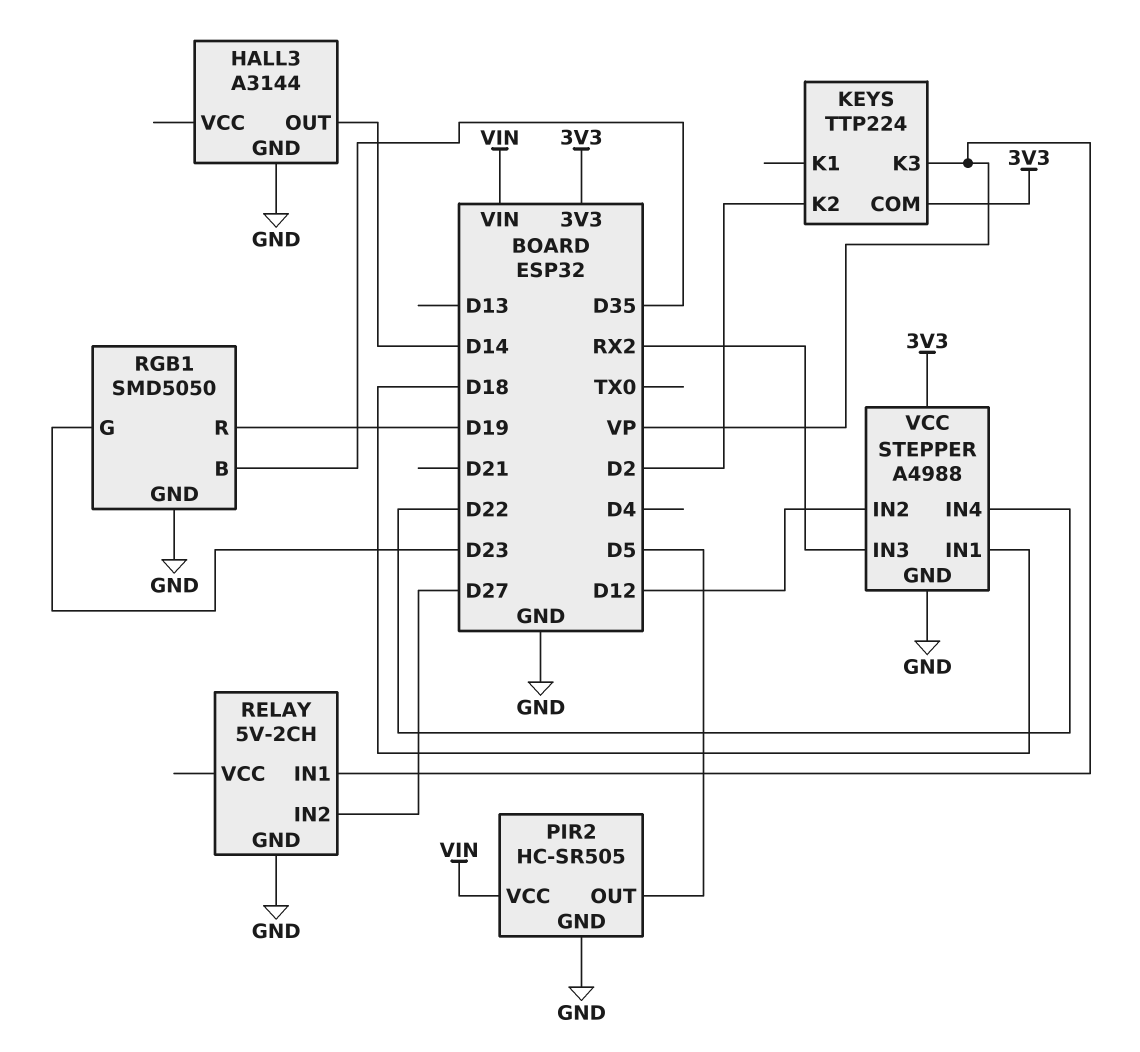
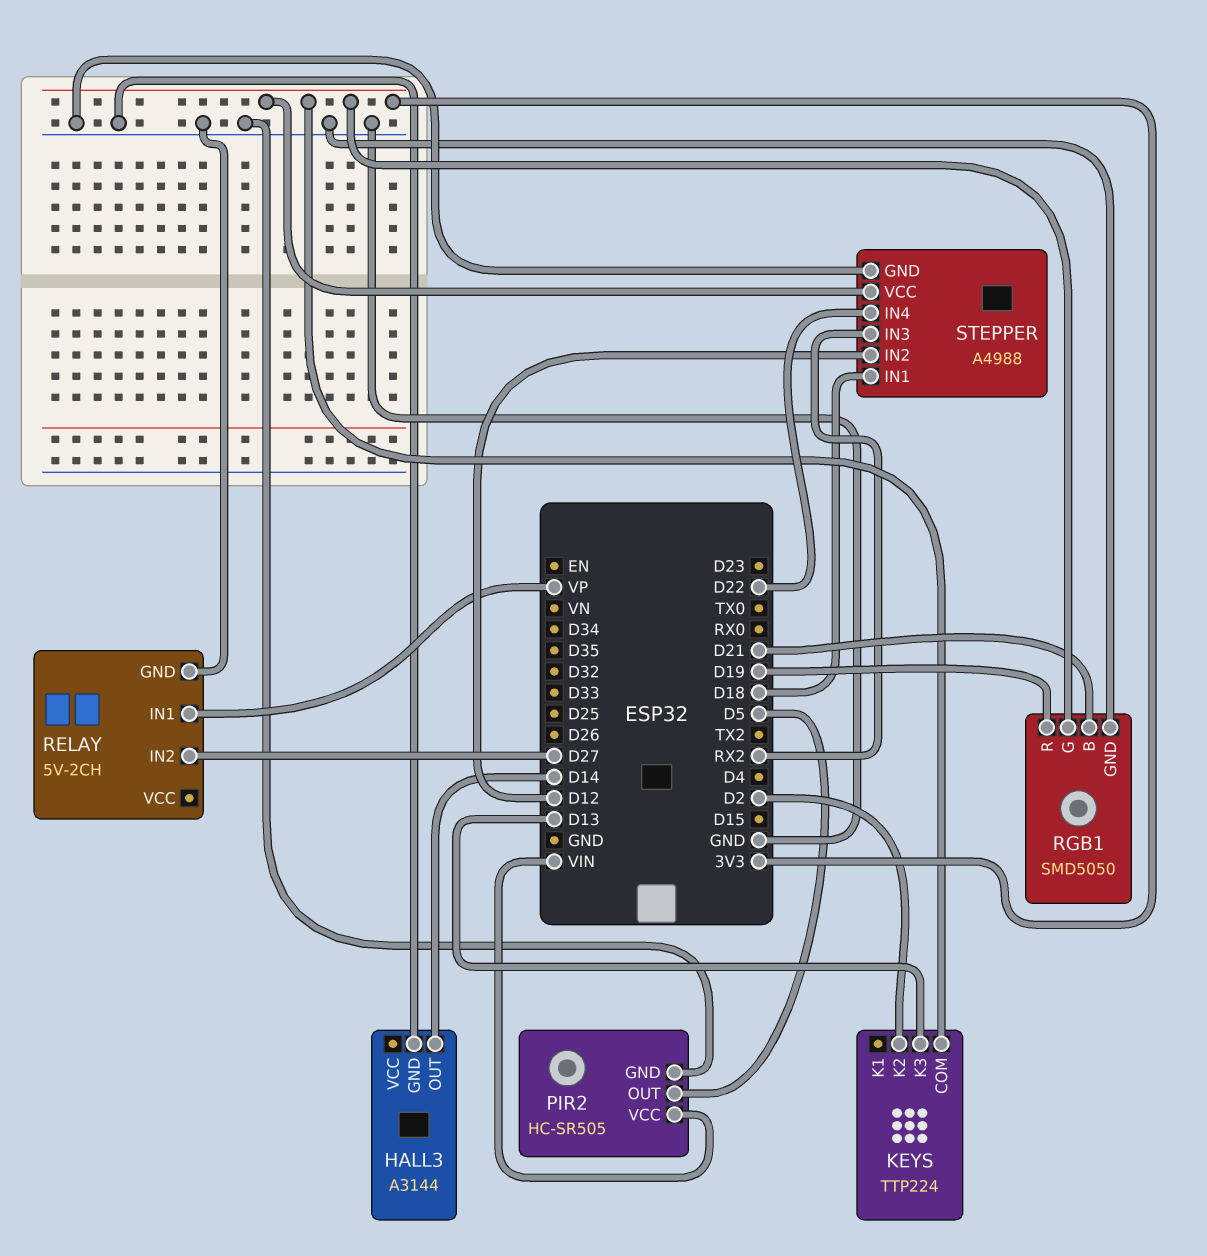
KEYS pin K3: VP -> D13
RGB1 pin B: D35 -> D21
RGB1 pin G: D23 -> 3V3

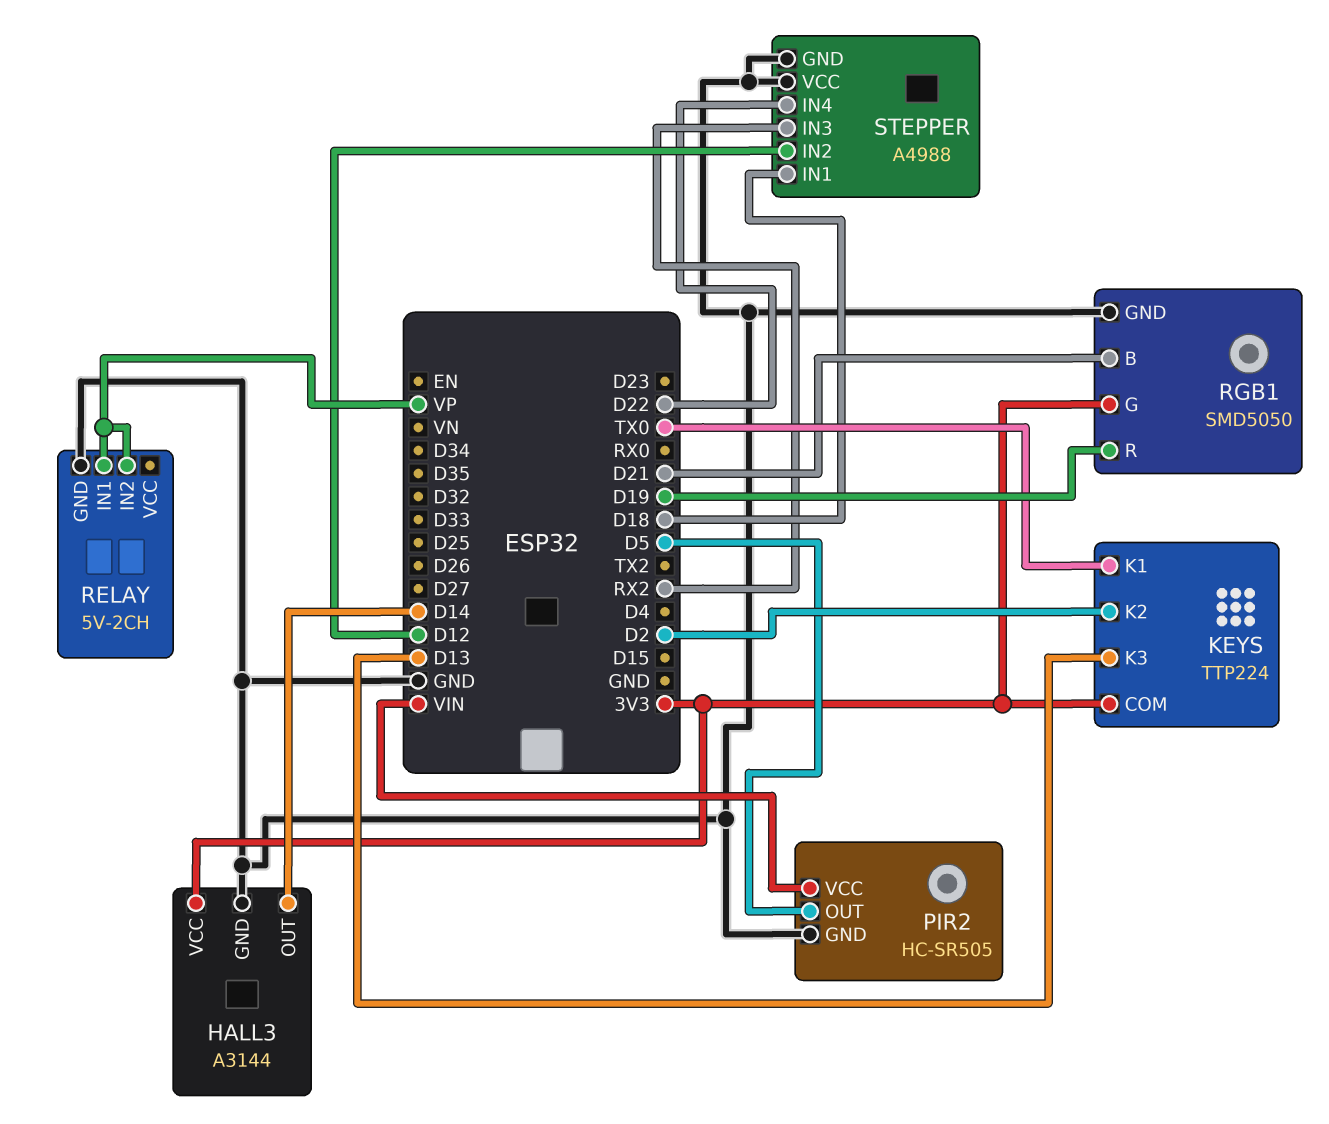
HALL3 pin VCC: none -> 3V3
KEYS pin K1: none -> TX0
RELAY pin IN2: D27 -> VP
STEPPER pin VCC: 3V3 -> GND

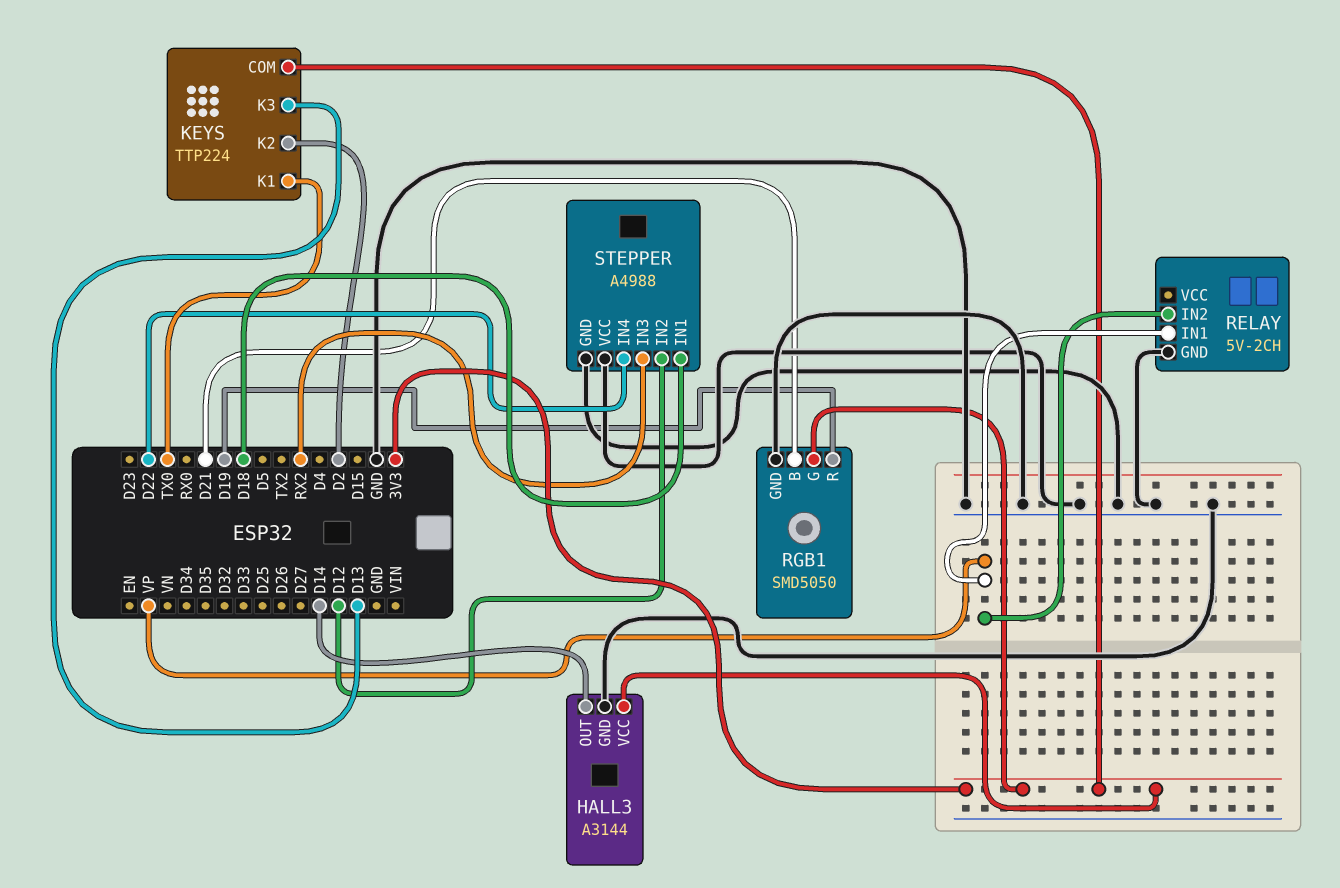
PIR2: HC-SR505 -> none
PIR2 pin GND: GND -> none
PIR2 pin OUT: D5 -> none
PIR2 pin VCC: VIN -> none

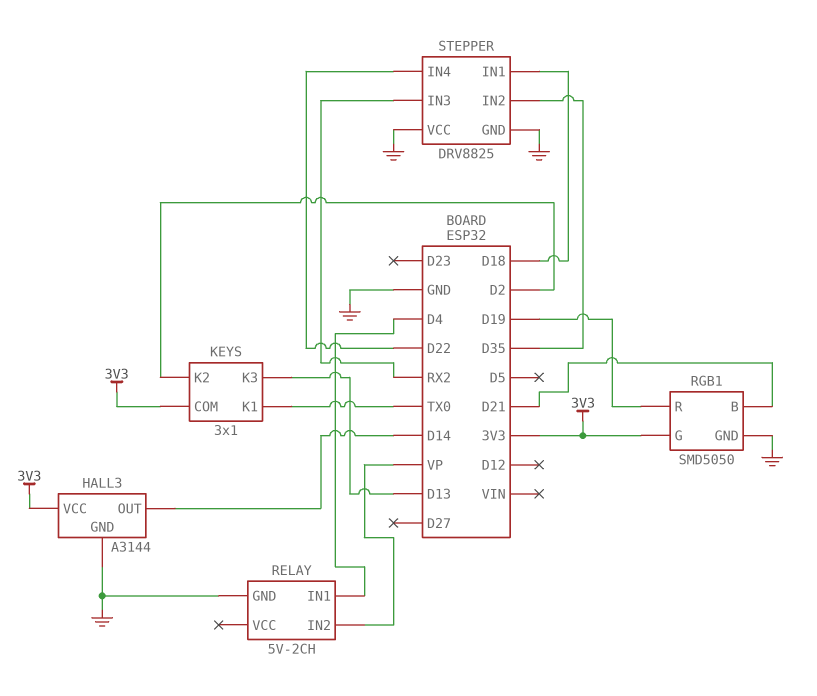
KEYS: TTP224 -> 3x1
RELAY pin IN1: VP -> D4
STEPPER: A4988 -> DRV8825
STEPPER pin IN2: D12 -> D35

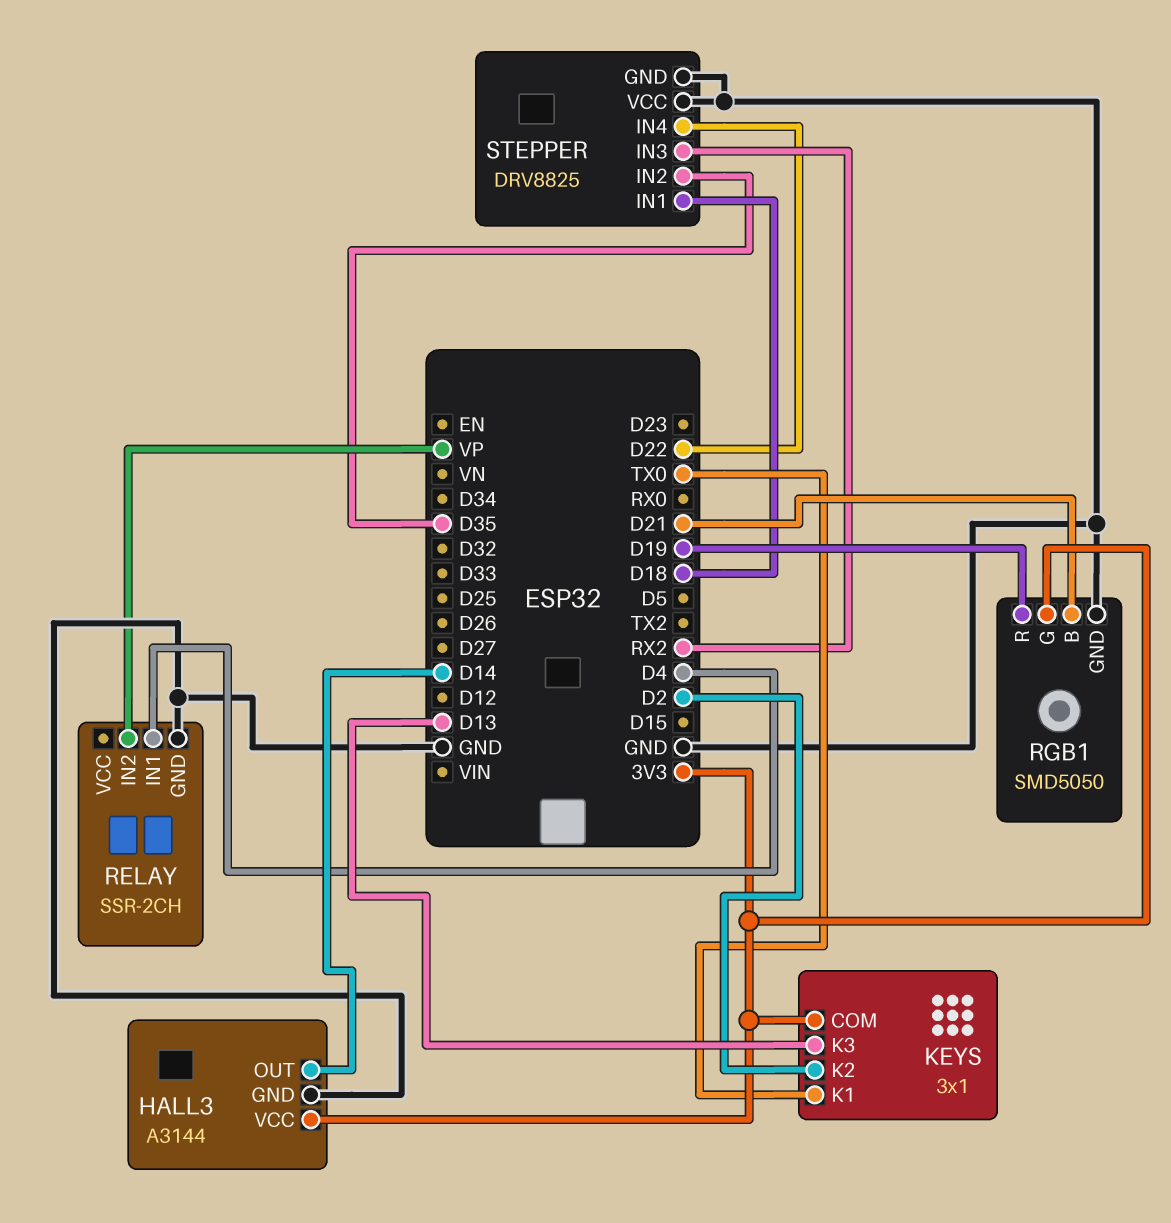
RELAY: 5V-2CH -> SSR-2CH

